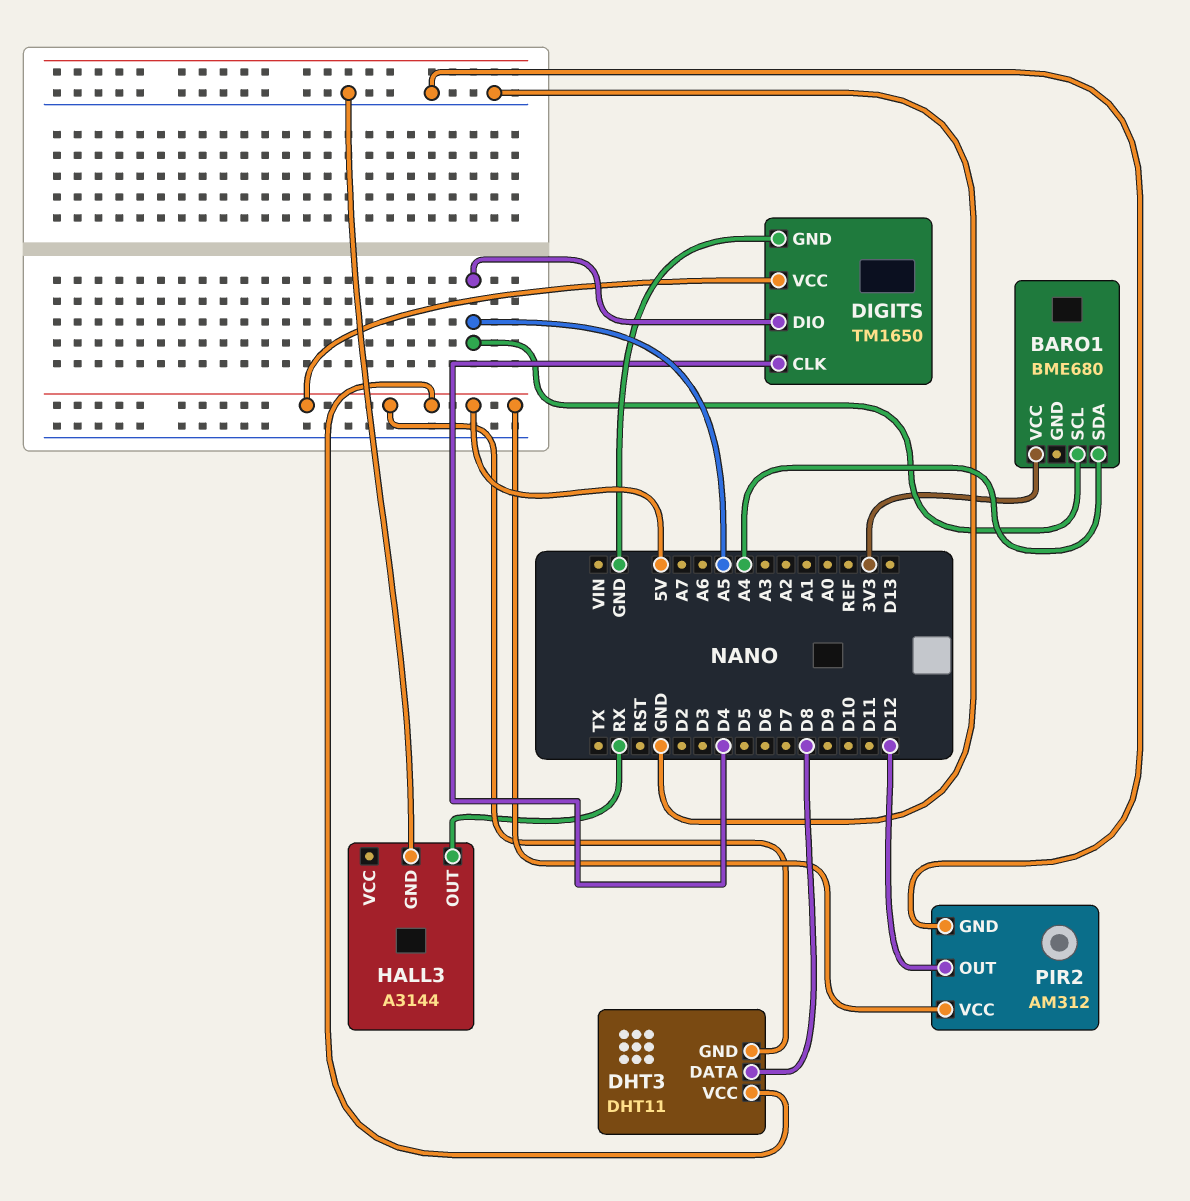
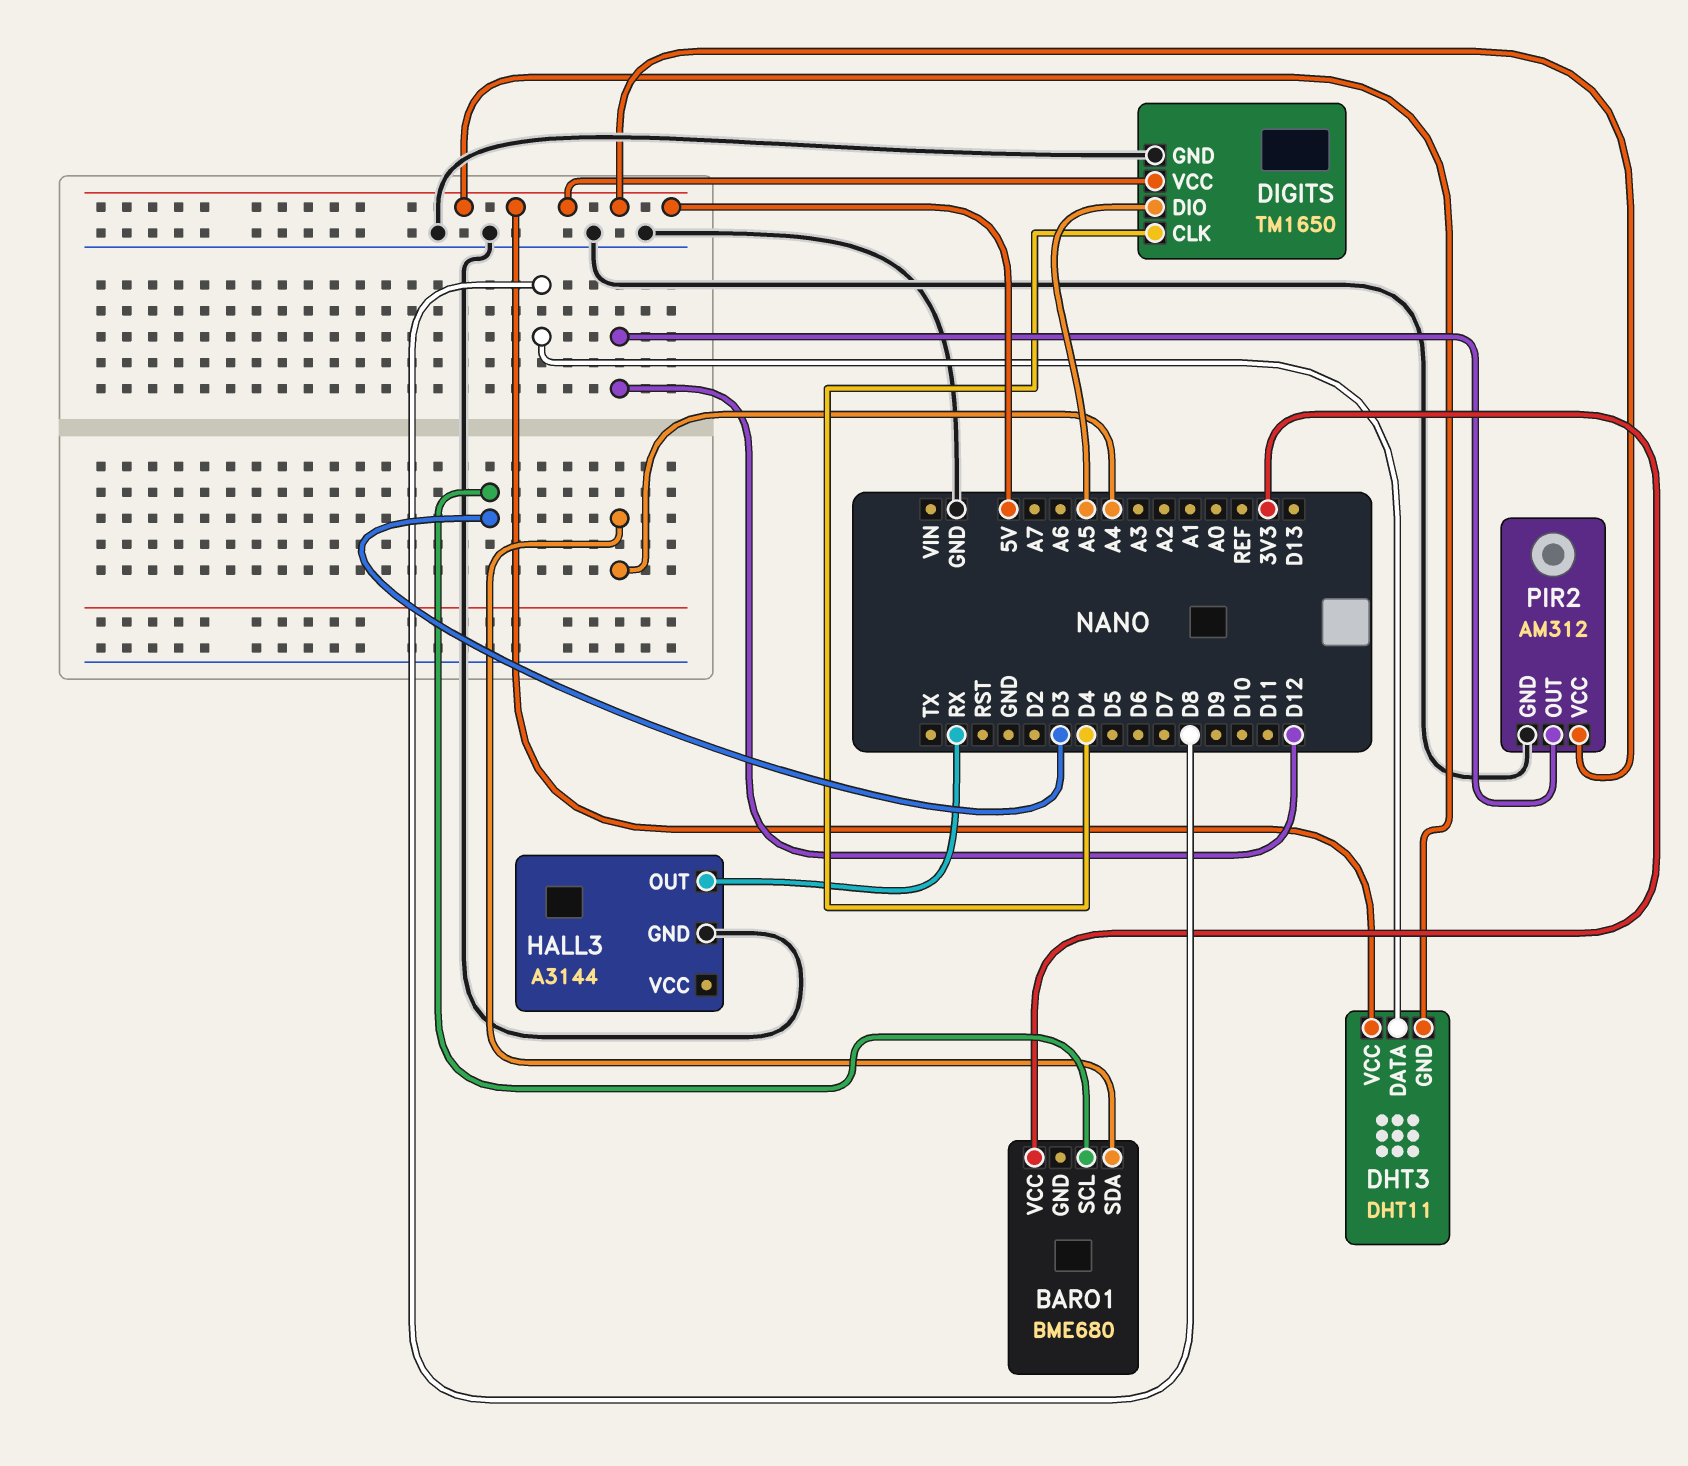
BARO1 pin SCL: A5 -> D3

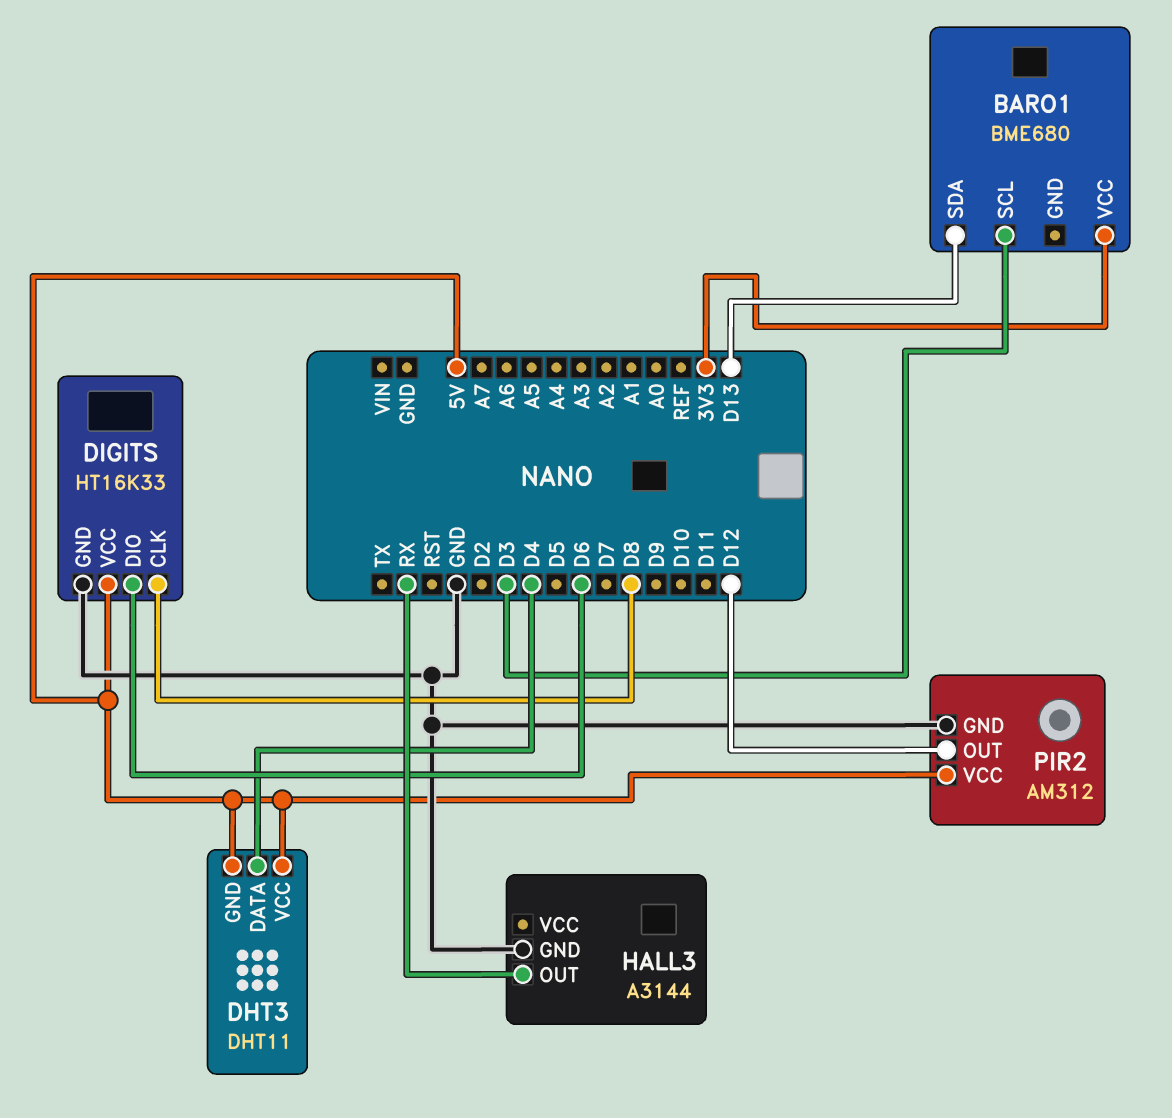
BARO1 pin SDA: A4 -> D13
DHT3 pin DATA: D8 -> D4
DIGITS: TM1650 -> HT16K33
DIGITS pin CLK: D4 -> D8
DIGITS pin DIO: A5 -> D6

